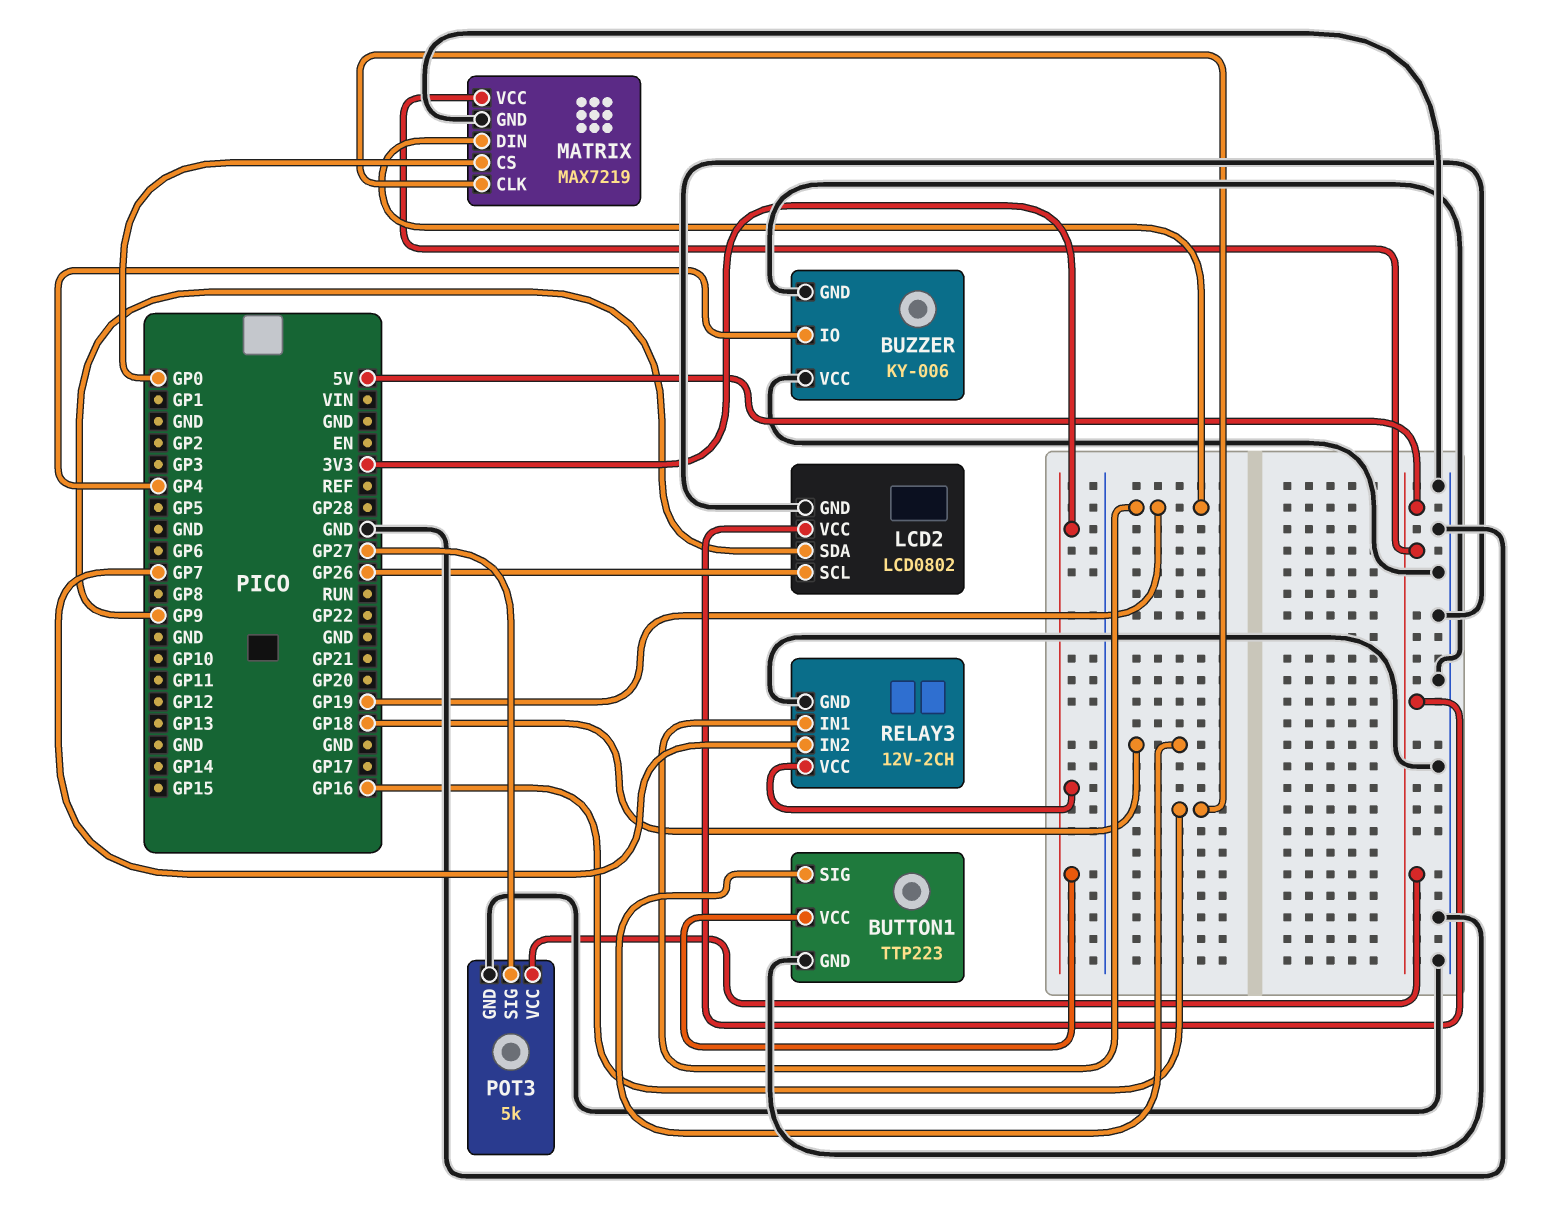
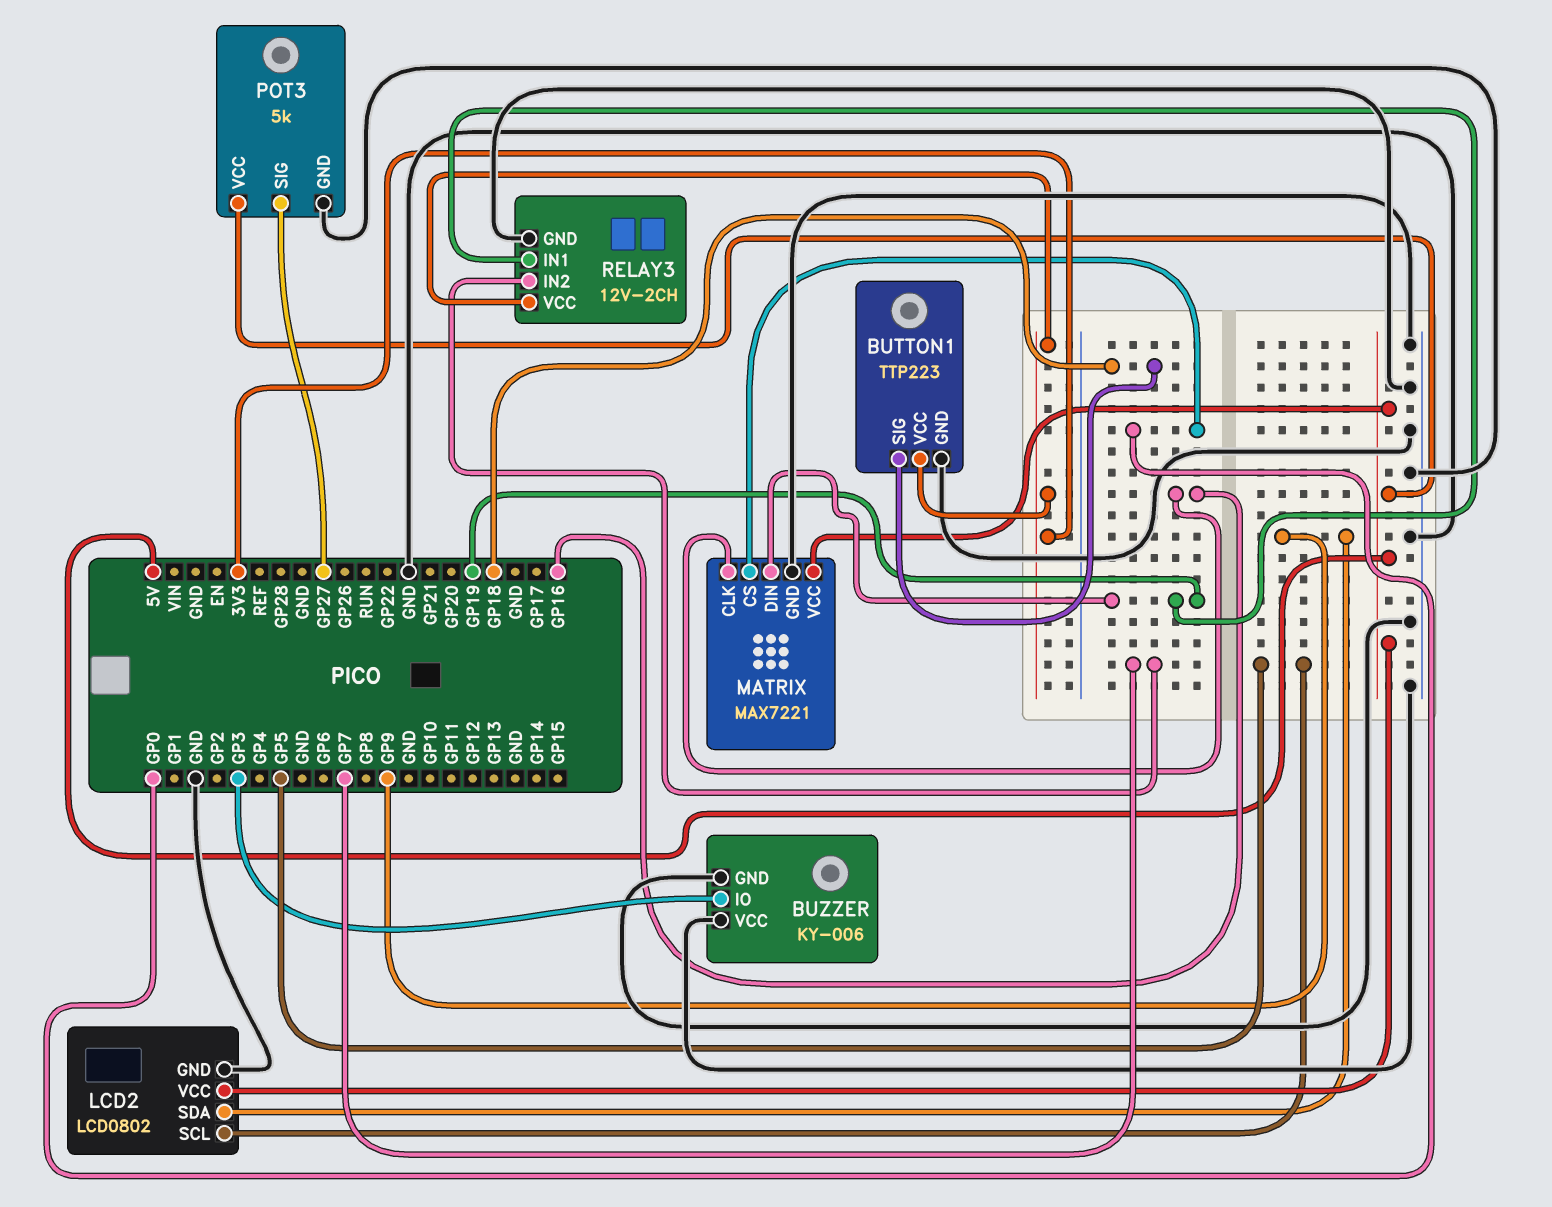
BUZZER pin IO: GP4 -> GP3
LCD2 pin SCL: GP26 -> GP5
MATRIX: MAX7219 -> MAX7221

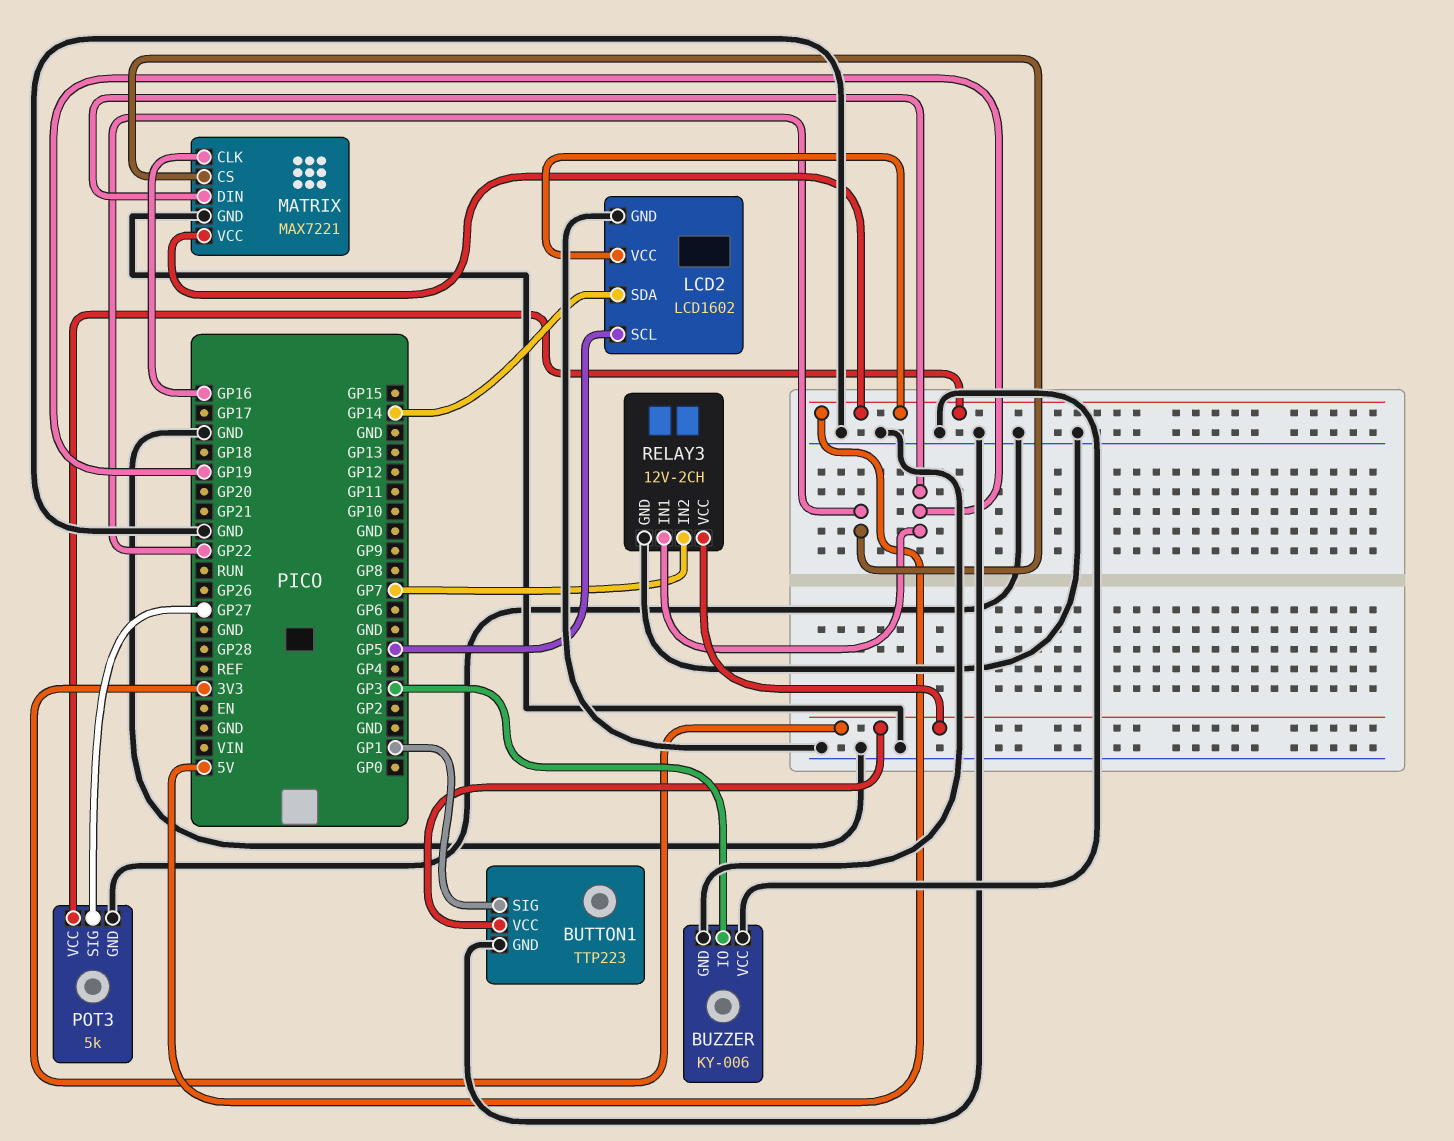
BUTTON1 pin SIG: GP18 -> GP1
LCD2: LCD0802 -> LCD1602
LCD2 pin SDA: GP9 -> GP14
MATRIX pin CS: GP0 -> GP22

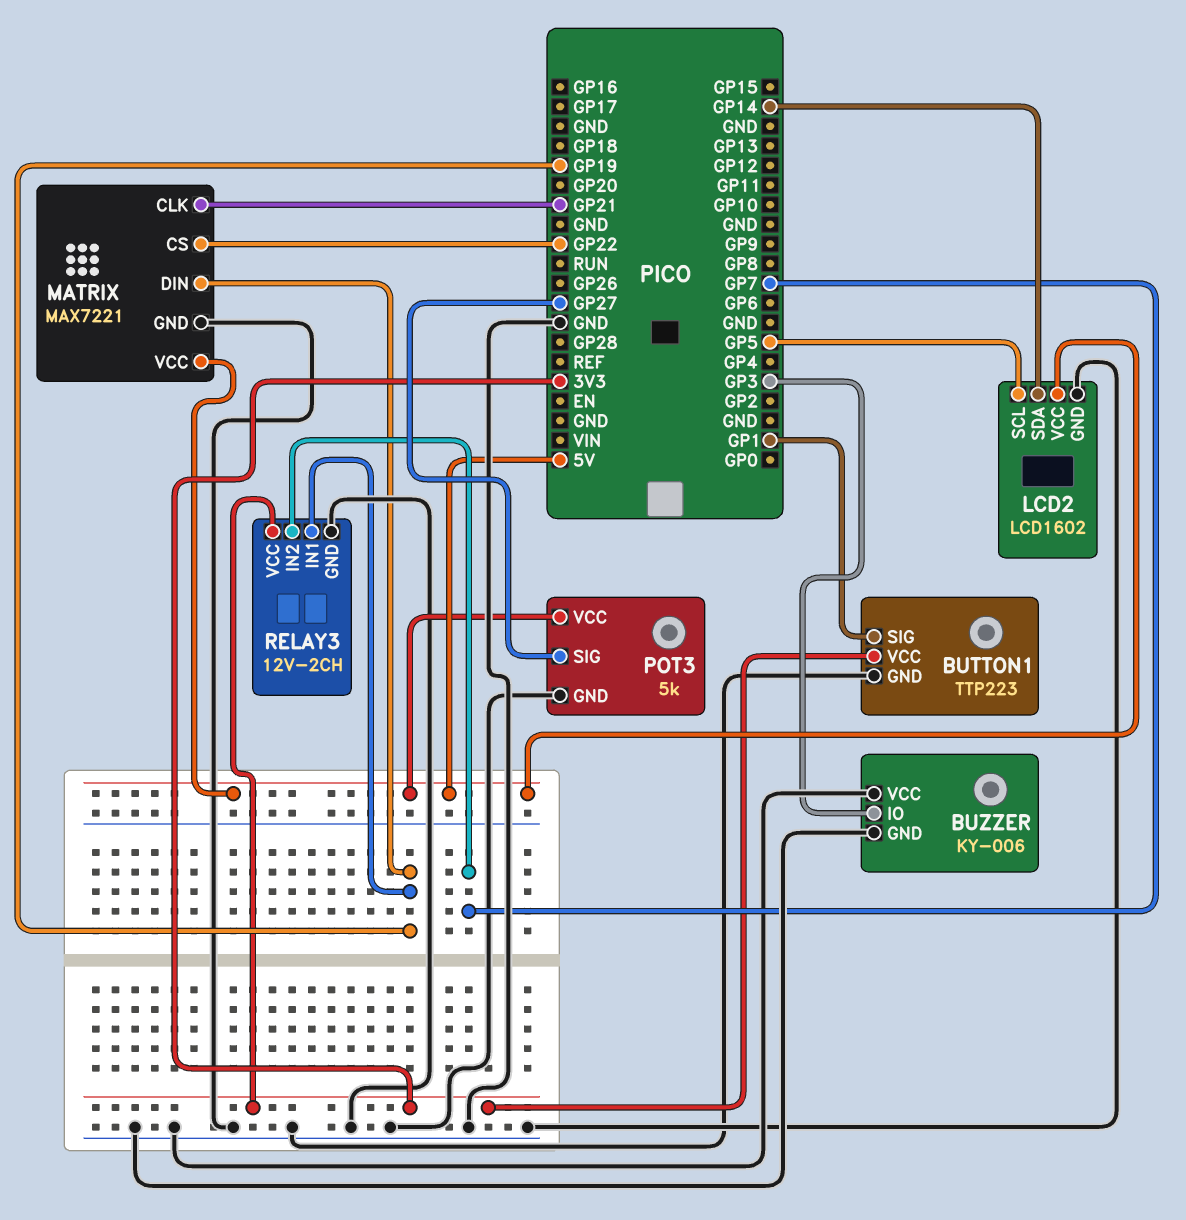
MATRIX pin CLK: GP16 -> GP21

